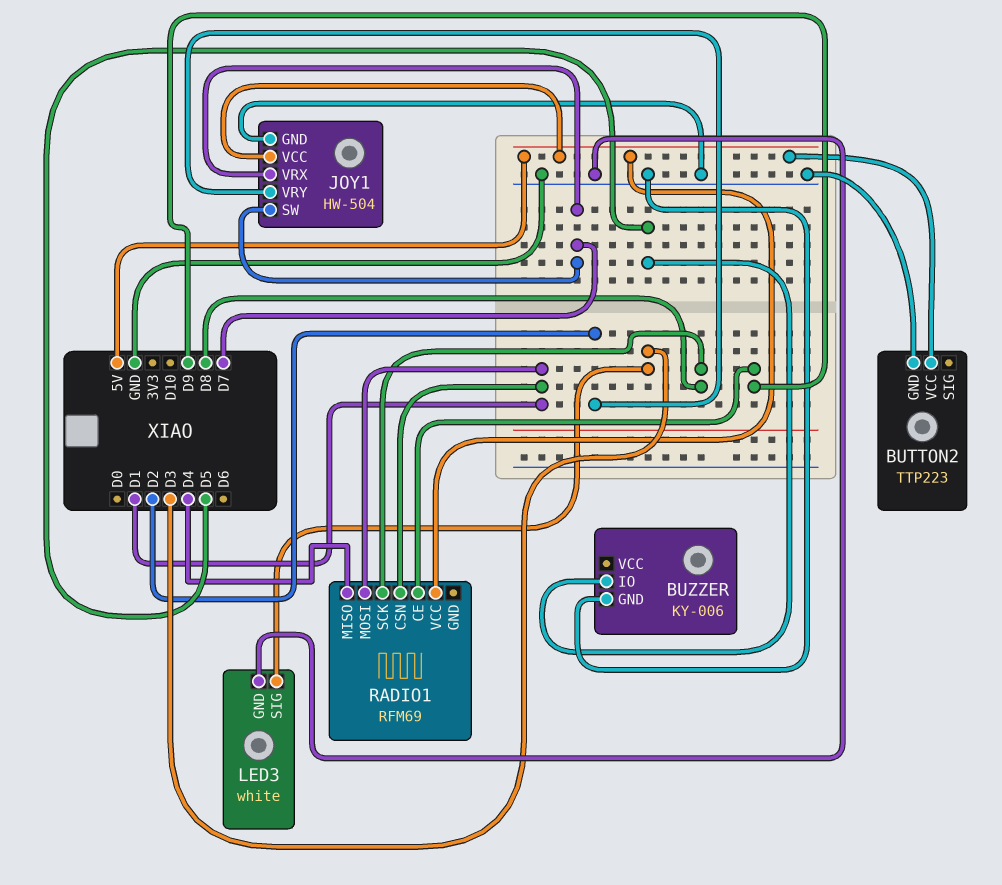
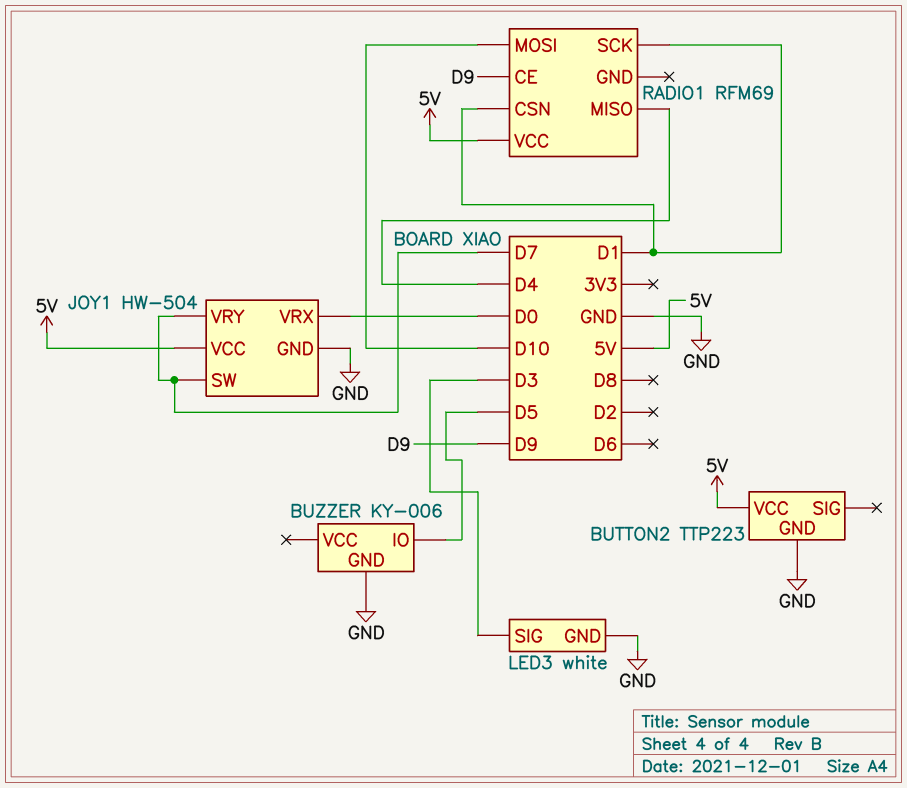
JOY1 pin VRX: D7 -> D0
JOY1 pin VRY: D2 -> D7
RADIO1 pin MOSI: D1 -> D10
RADIO1 pin SCK: D8 -> D1

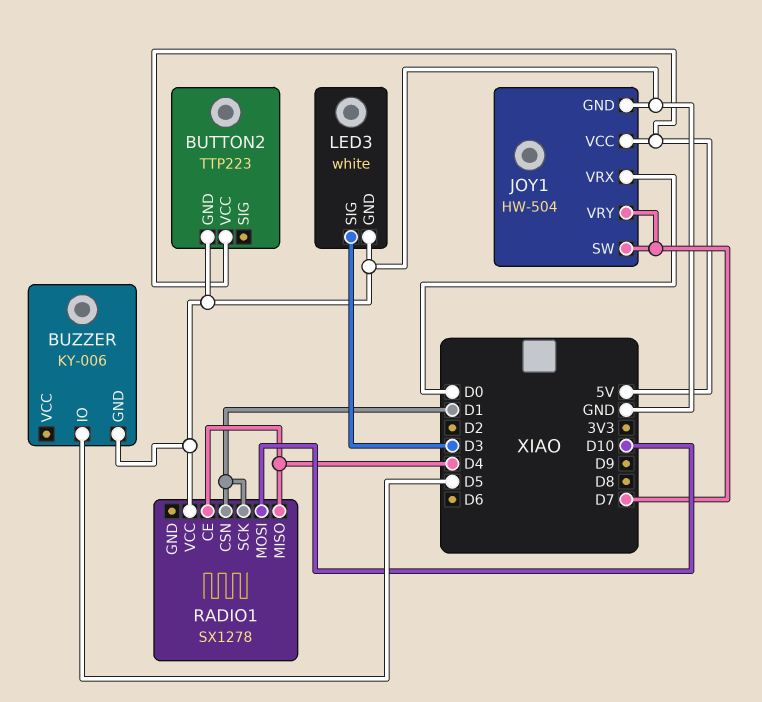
RADIO1: RFM69 -> SX1278
RADIO1 pin CE: D9 -> D4
RADIO1 pin VCC: 5V -> GND

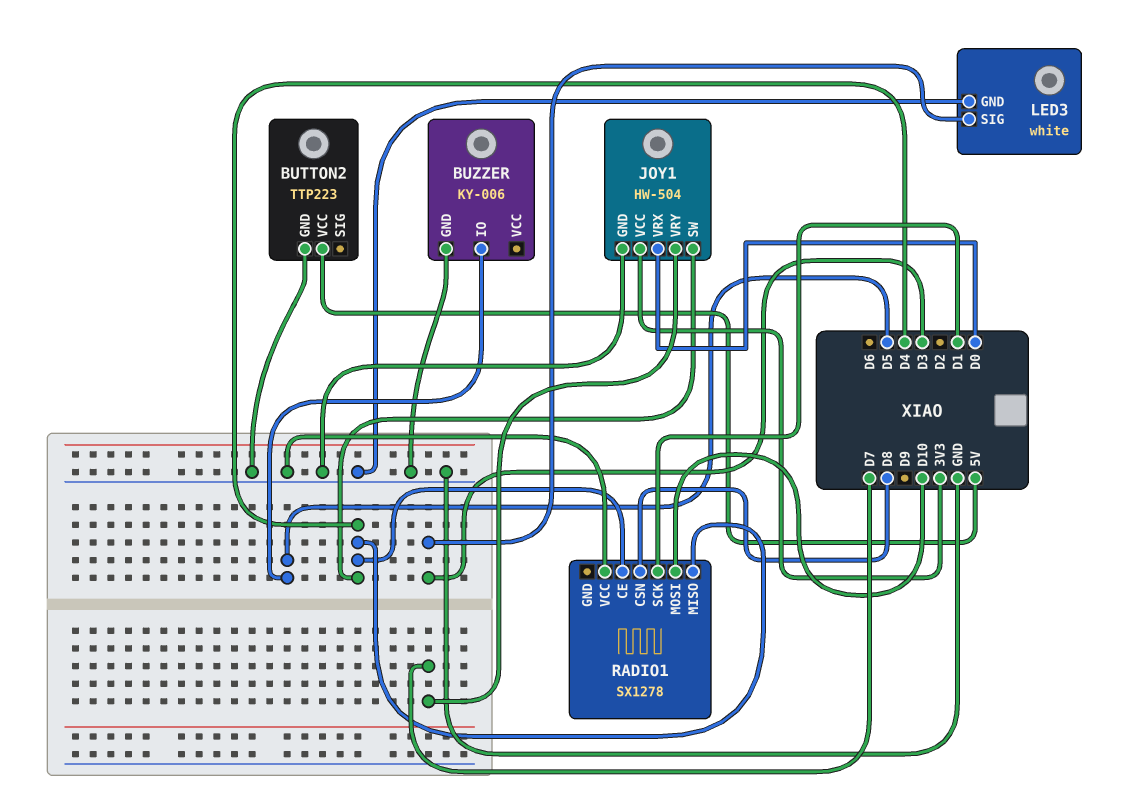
JOY1 pin SW: D7 -> D4
JOY1 pin VCC: 5V -> 3V3
RADIO1 pin CSN: D1 -> D8

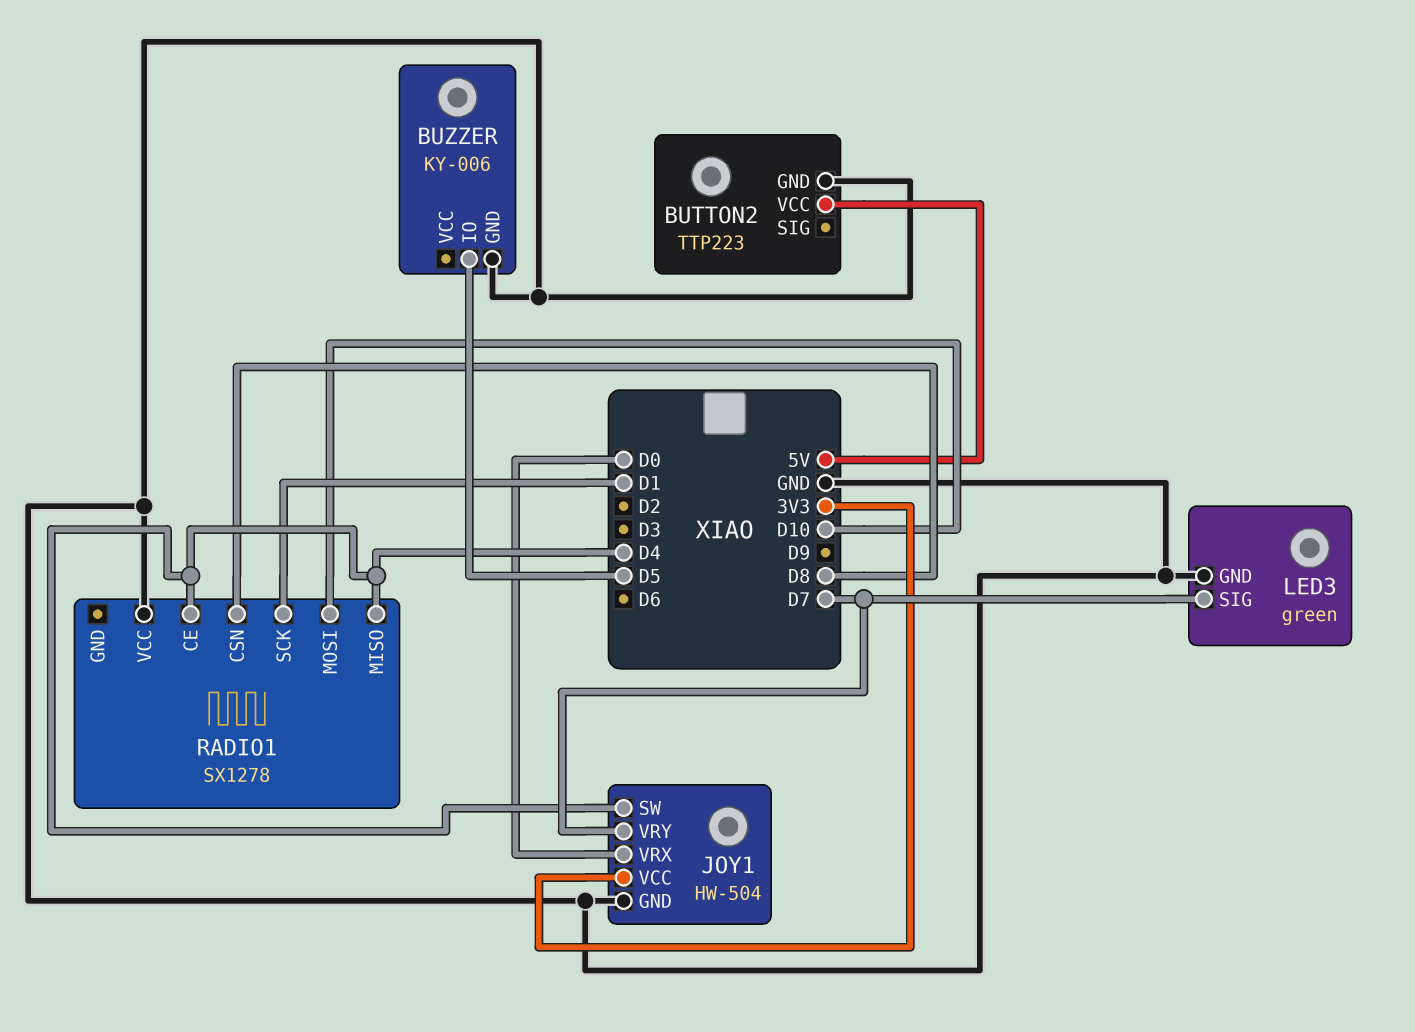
LED3: white -> green
LED3 pin SIG: D3 -> D7

